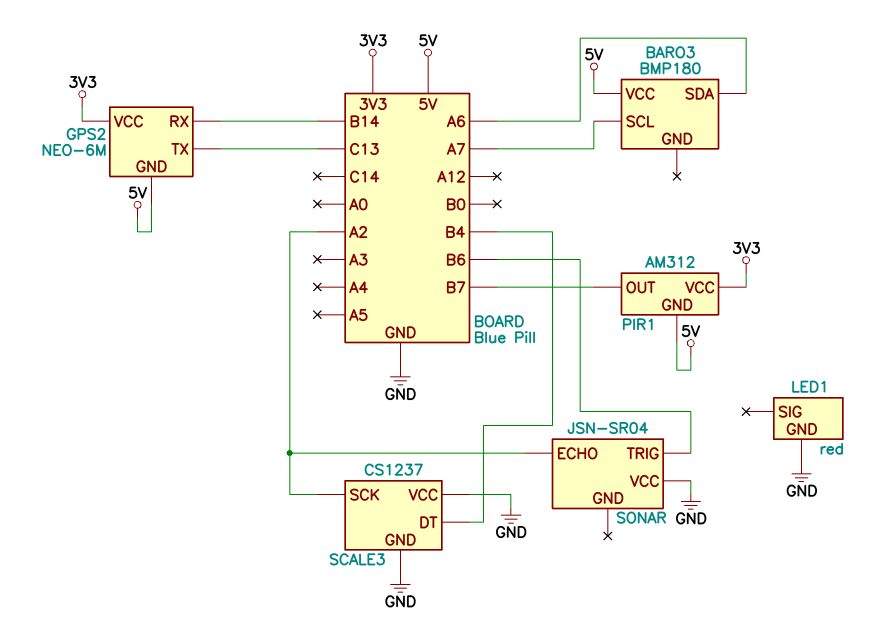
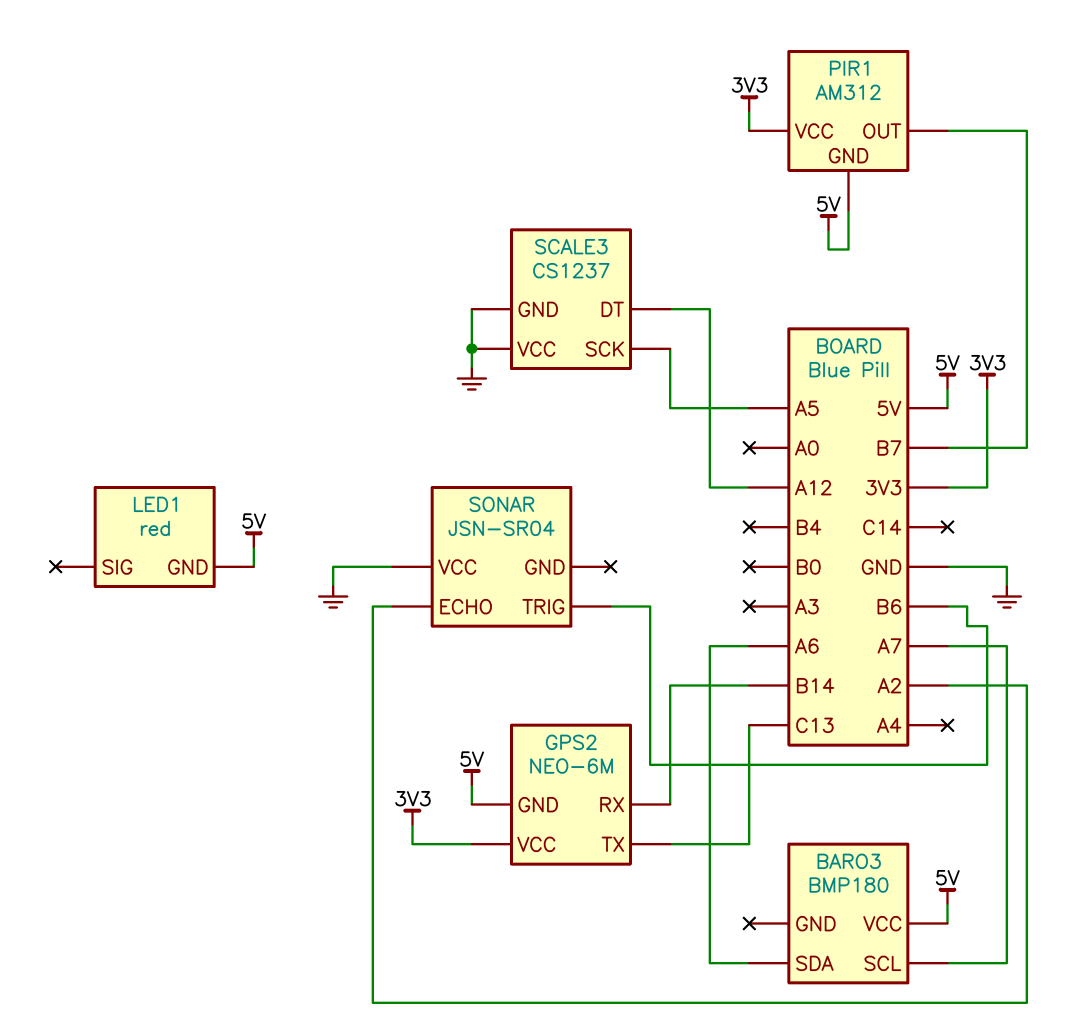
LED1 pin GND: GND -> 5V
SCALE3 pin DT: B4 -> A12
SCALE3 pin SCK: A2 -> A5

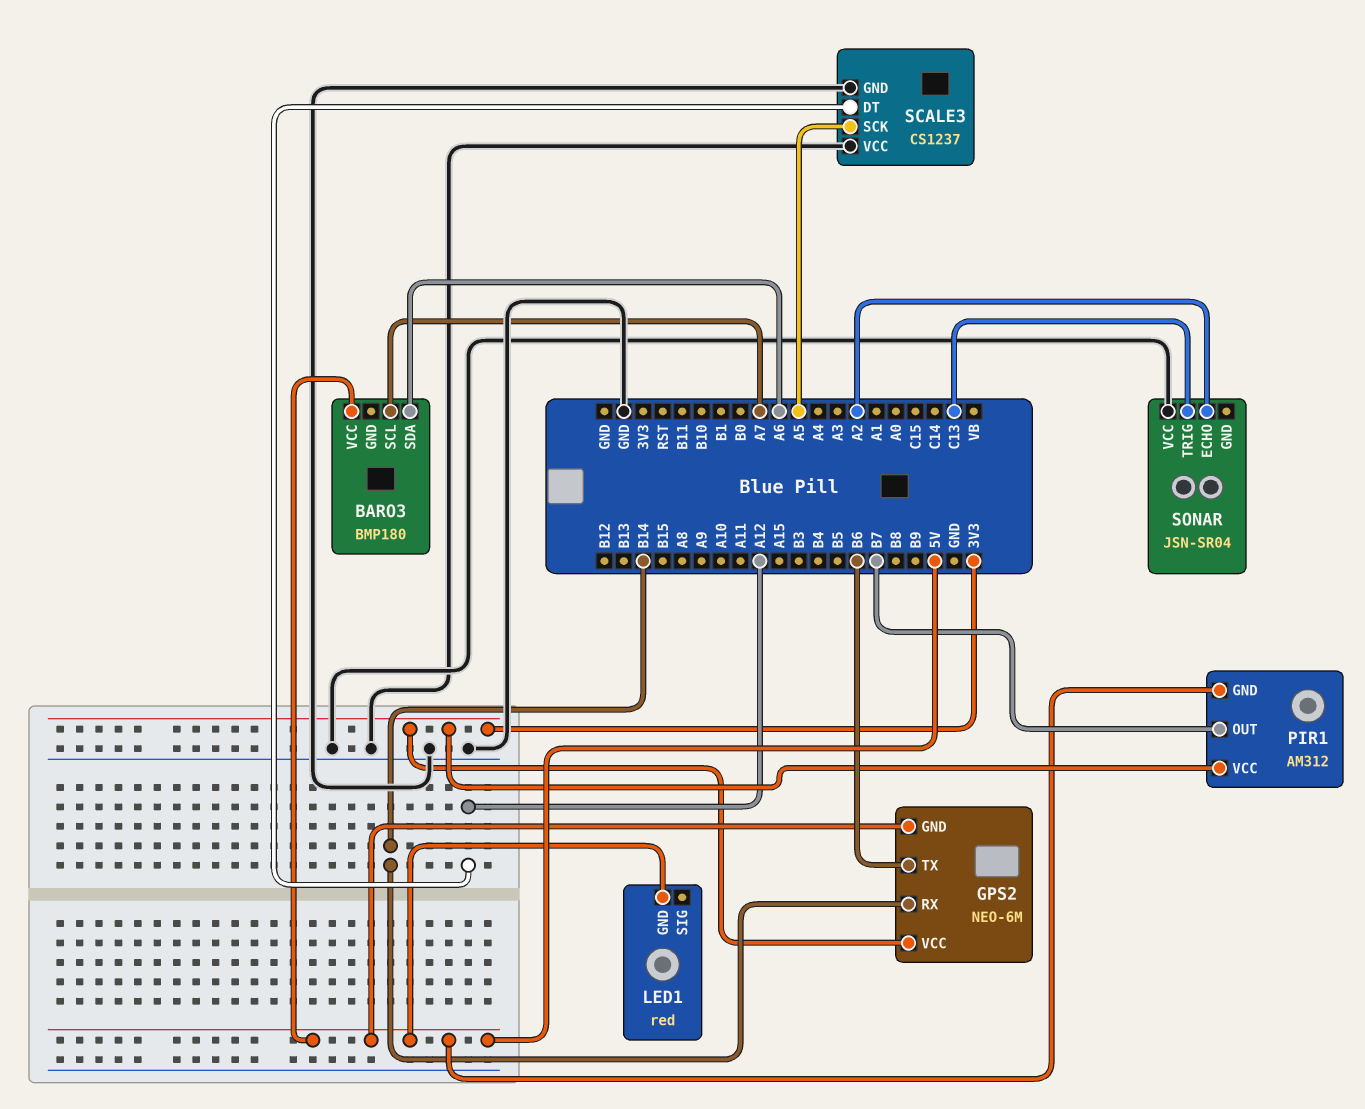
GPS2 pin TX: C13 -> B6
SONAR pin TRIG: B6 -> C13

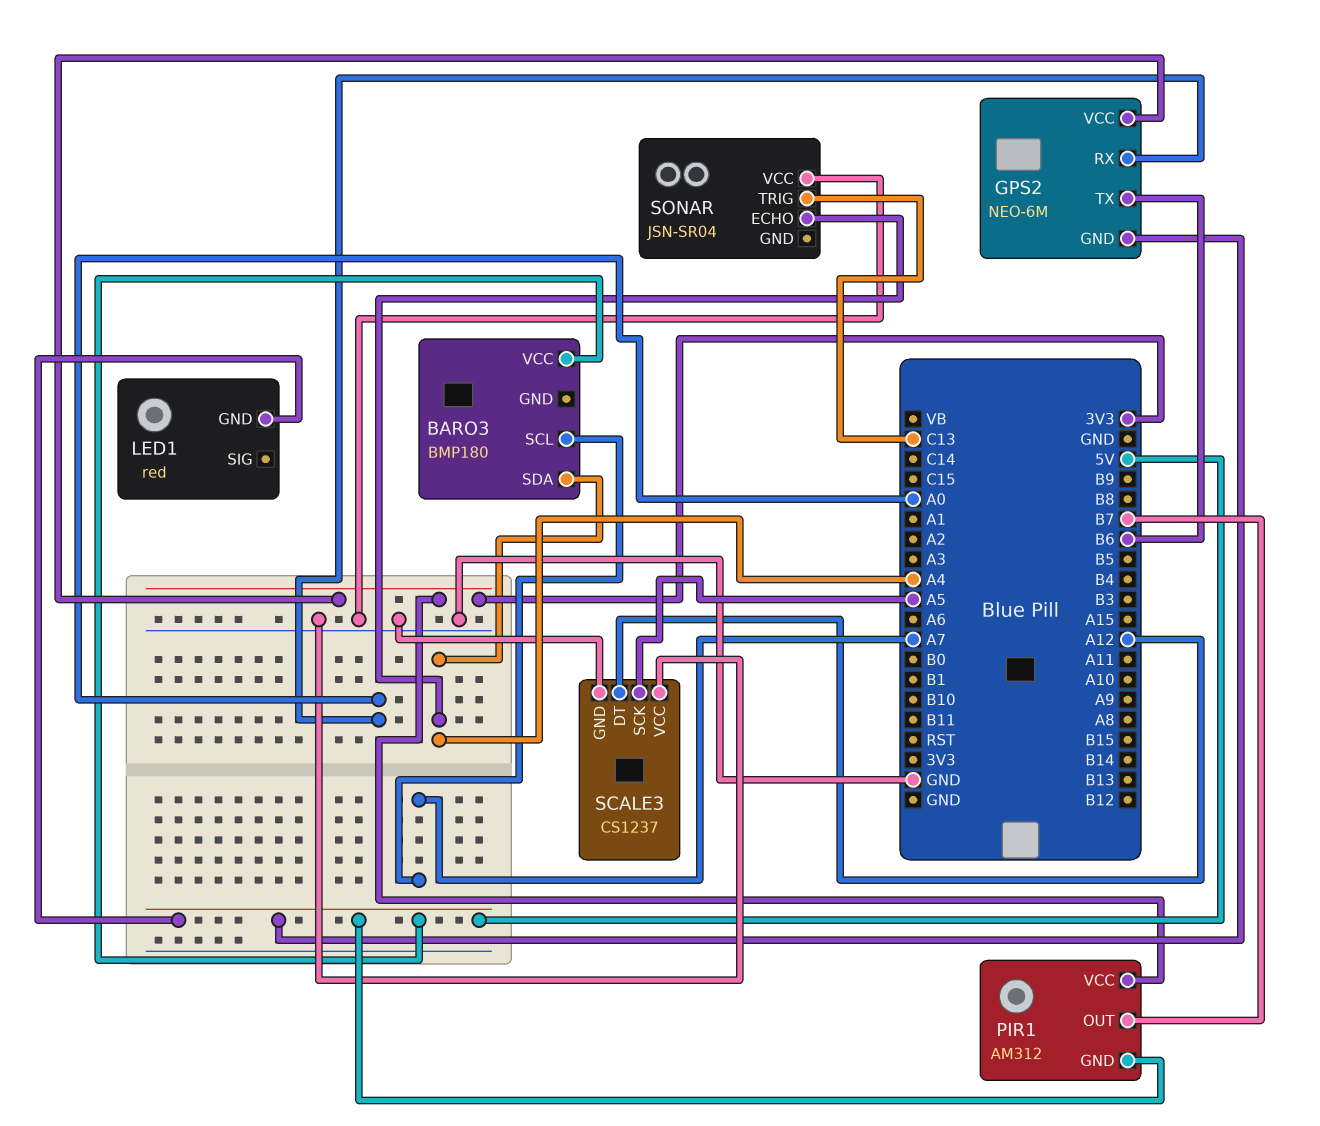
BARO3 pin SDA: A6 -> A4
GPS2 pin RX: B14 -> A0
SONAR pin ECHO: A2 -> A4

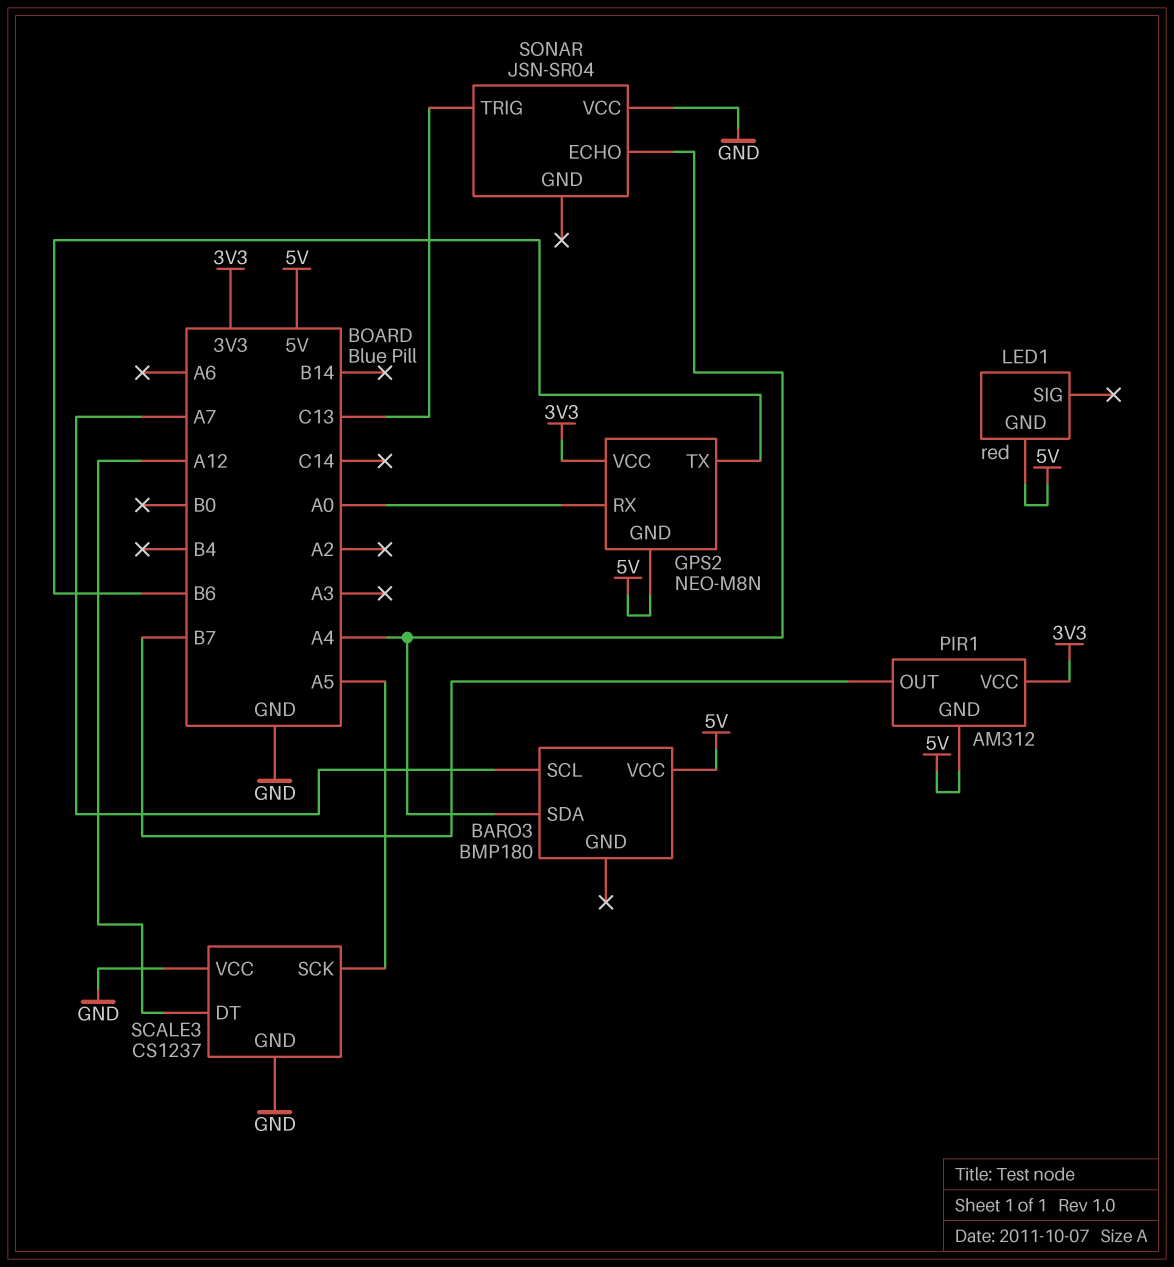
GPS2: NEO-6M -> NEO-M8N

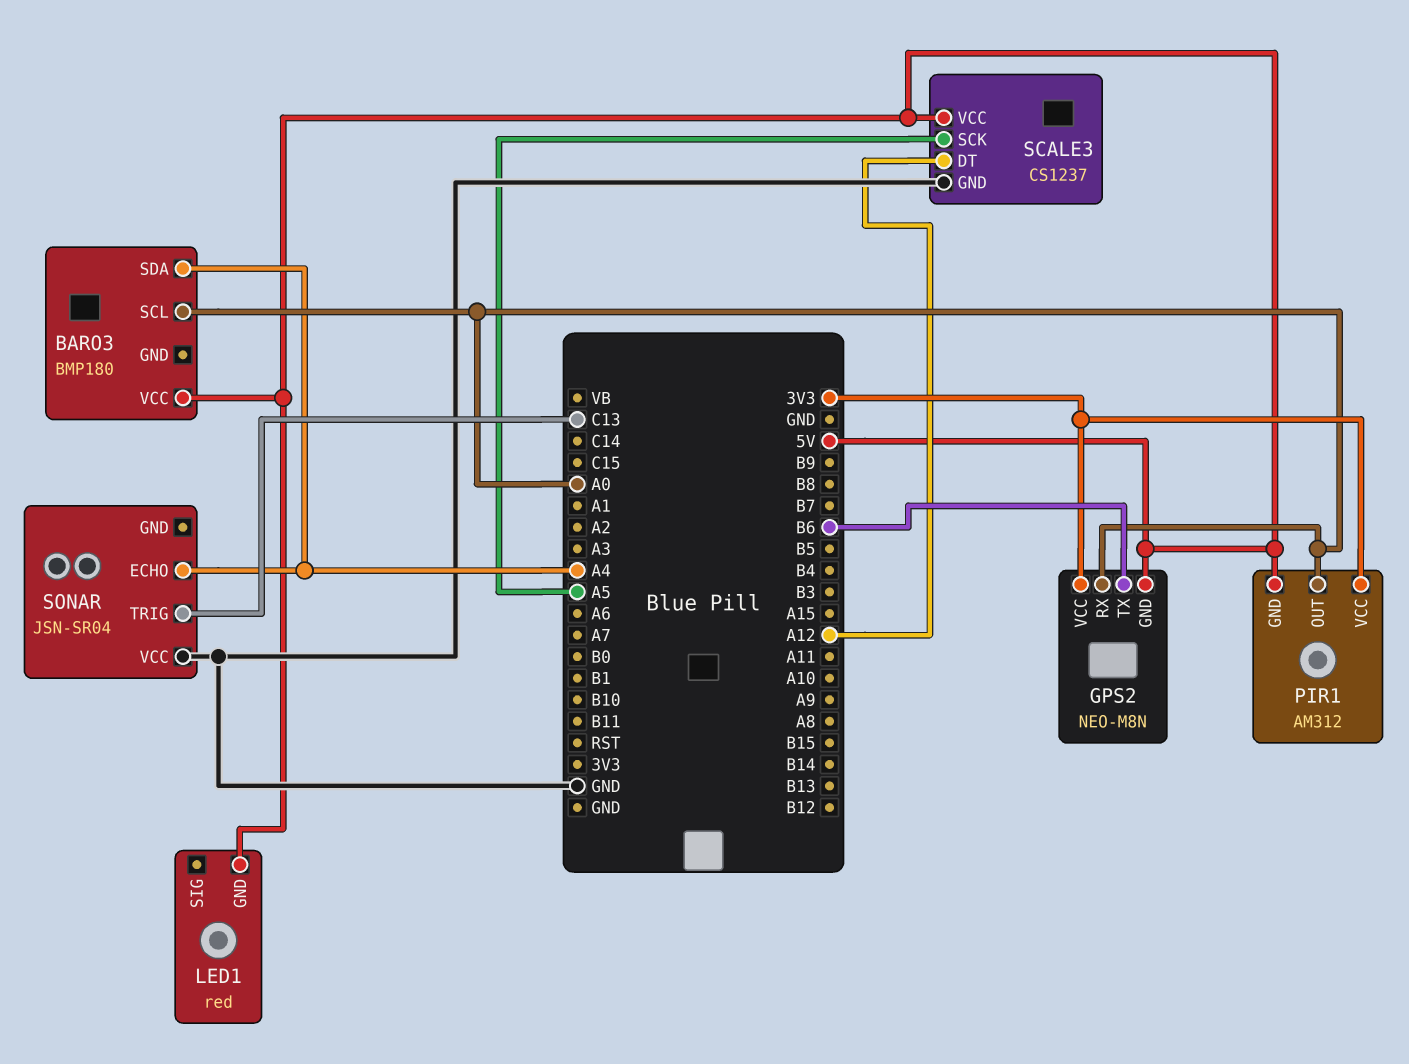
BARO3 pin SCL: A7 -> A0
PIR1 pin OUT: B7 -> A0
SCALE3 pin VCC: GND -> 5V

